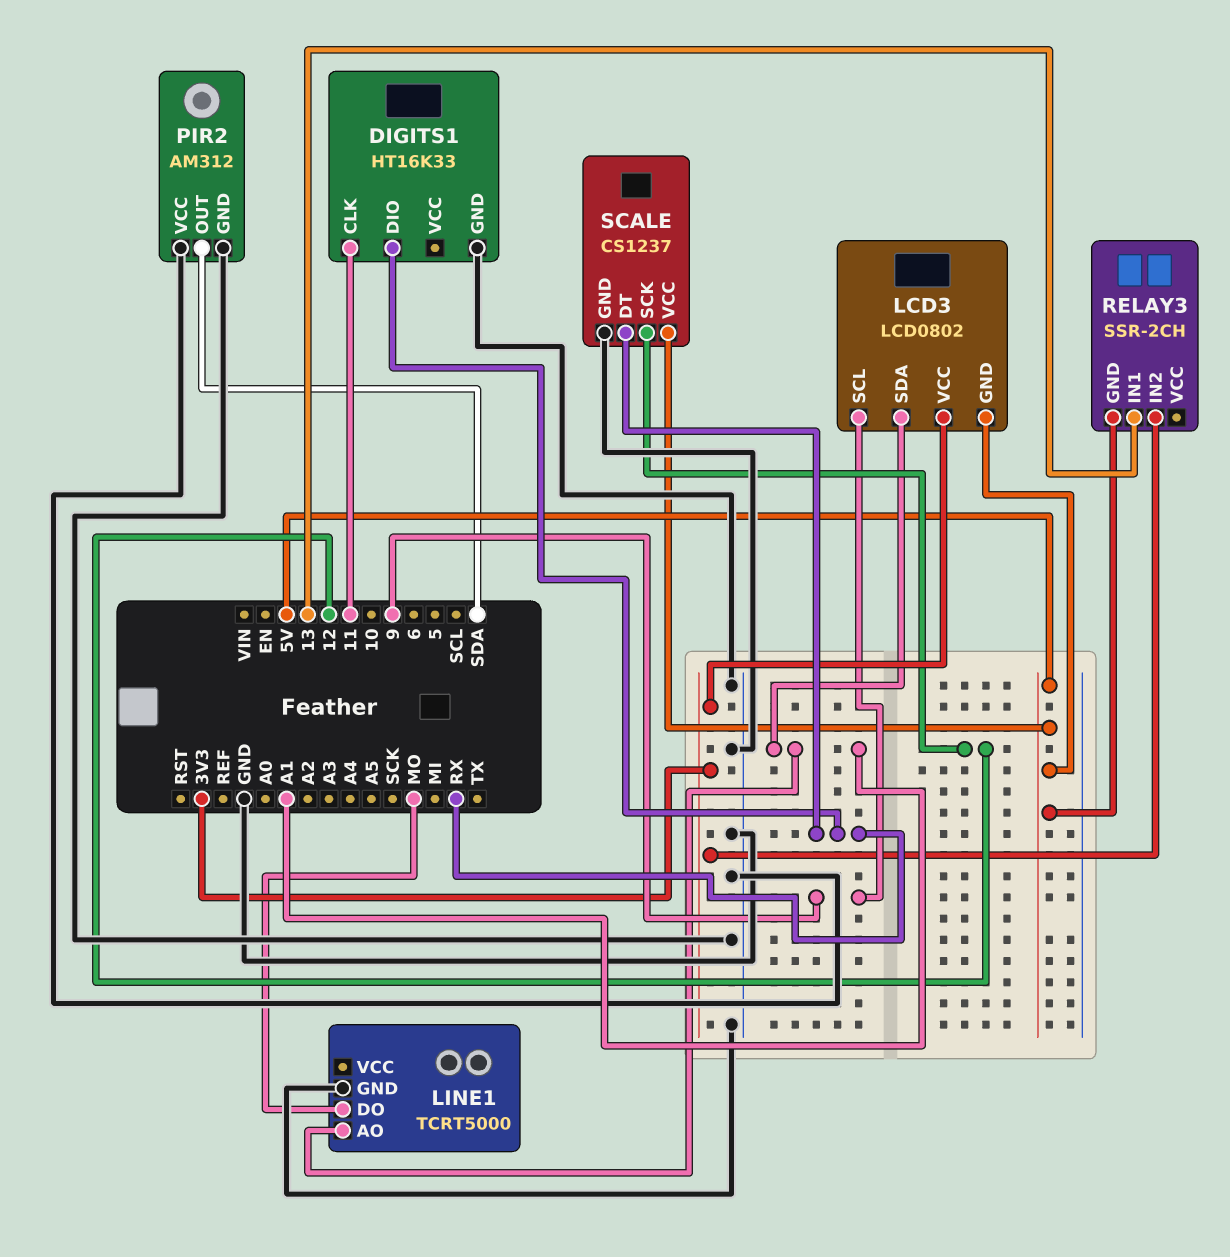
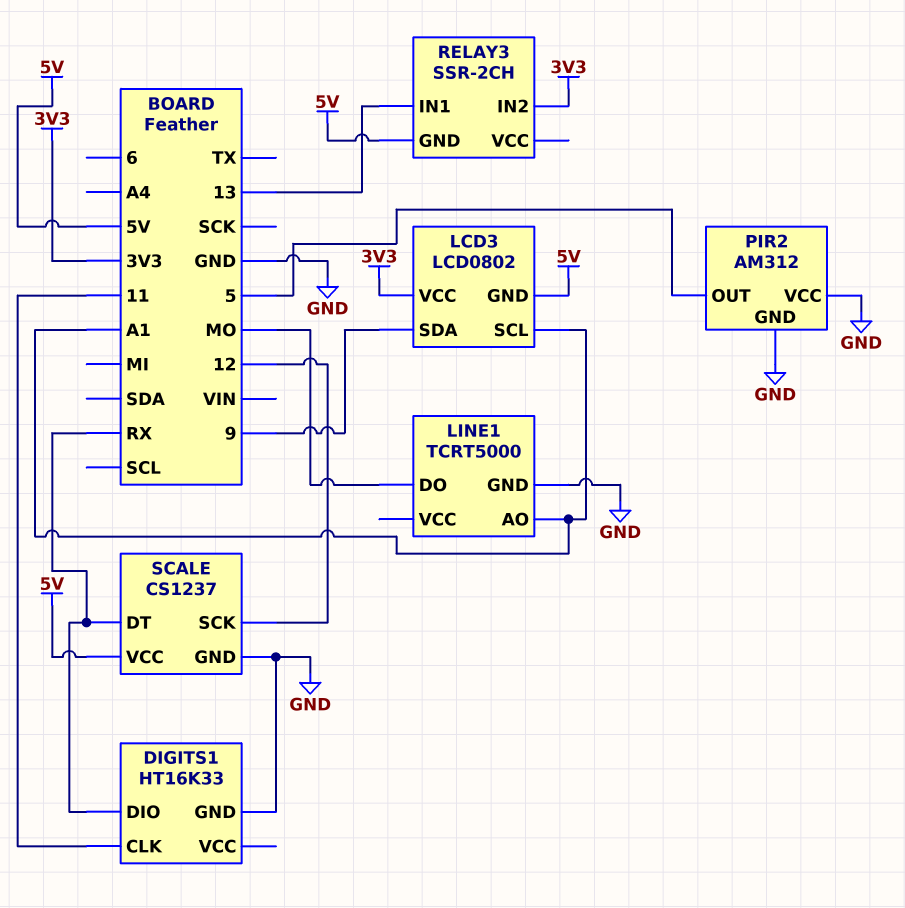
LCD3 pin SCL: 9 -> A1
LCD3 pin SDA: A1 -> 9
PIR2 pin OUT: SDA -> 5

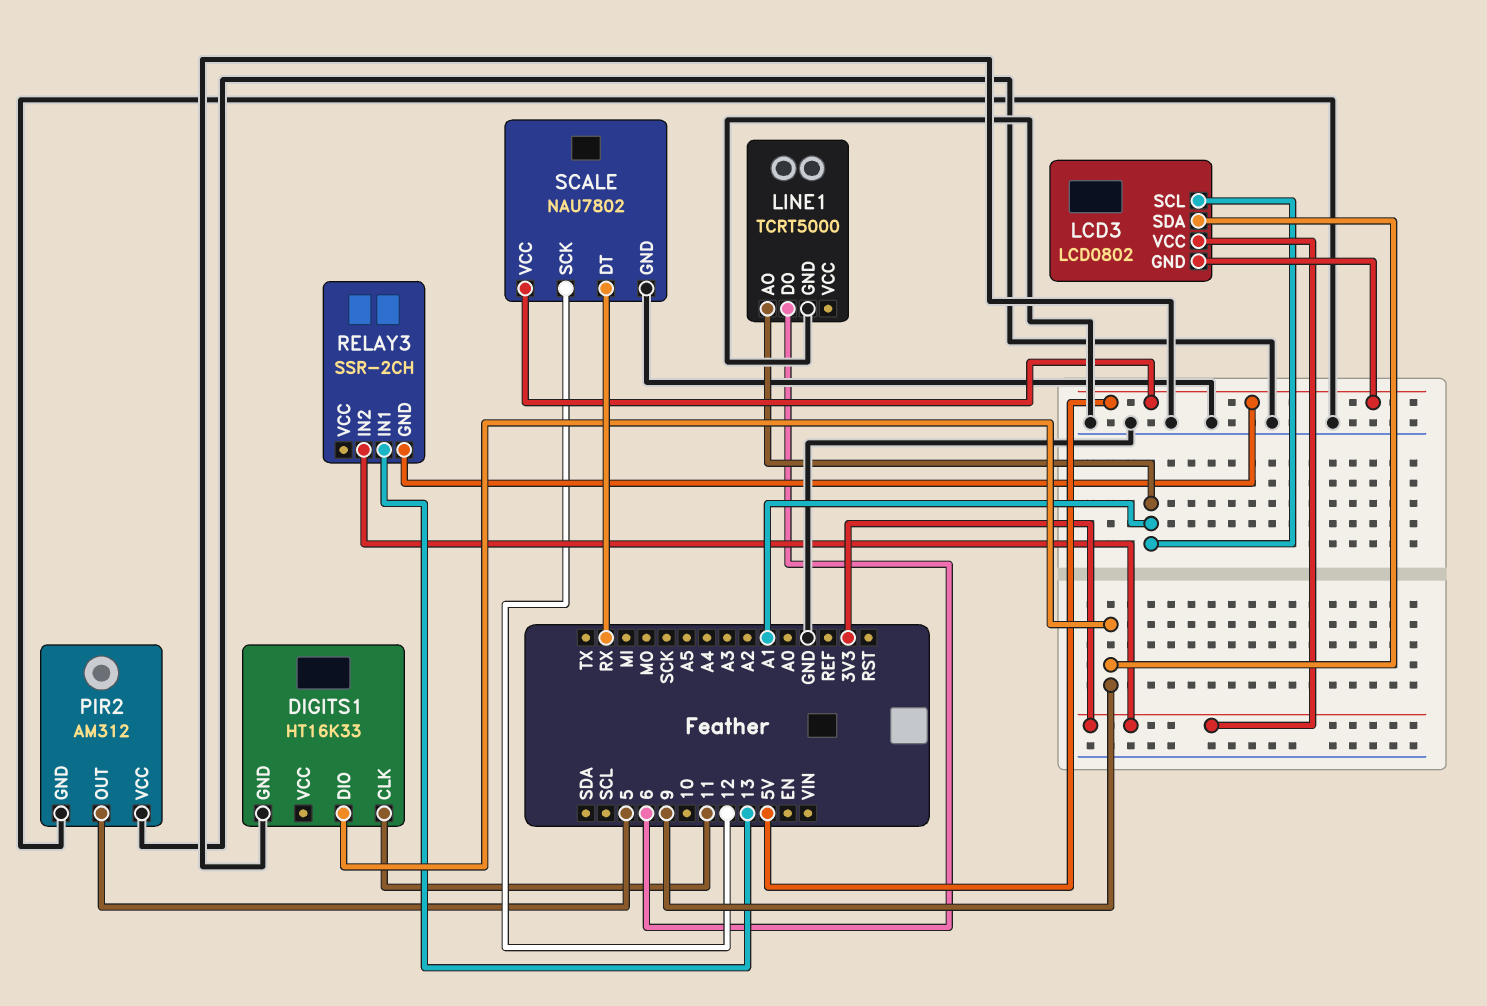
DIGITS1 pin DIO: RX -> 9
LINE1 pin DO: MO -> 6
SCALE: CS1237 -> NAU7802

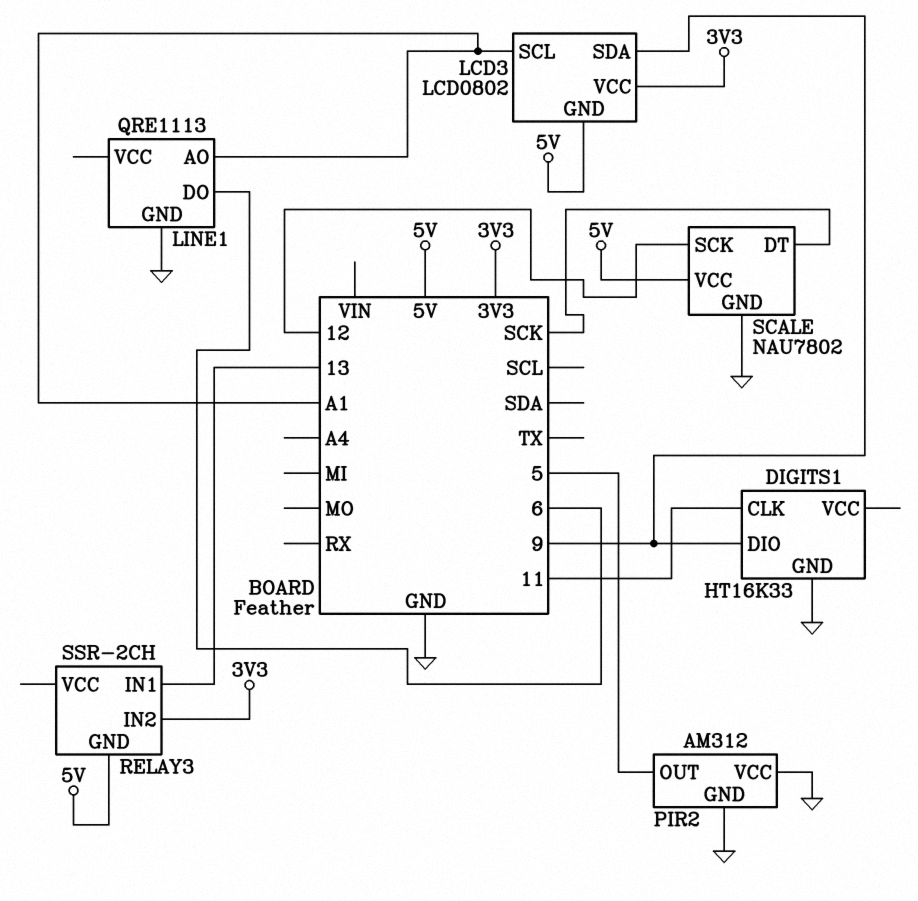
LINE1: TCRT5000 -> QRE1113
SCALE pin DT: RX -> SCK

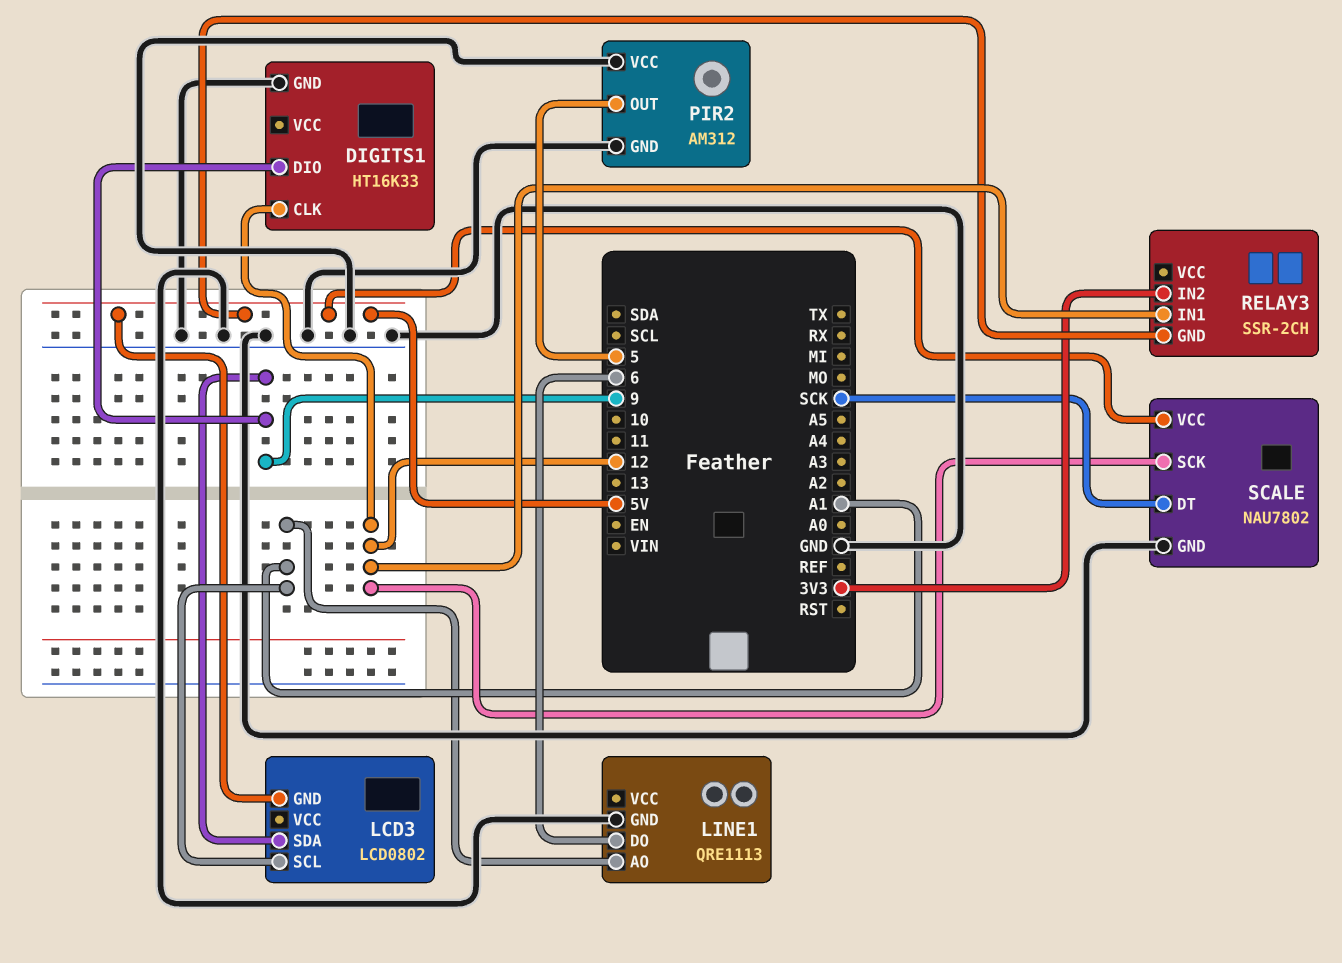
DIGITS1 pin CLK: 11 -> 12
LCD3 pin VCC: 3V3 -> none
RELAY3 pin IN1: 13 -> 12

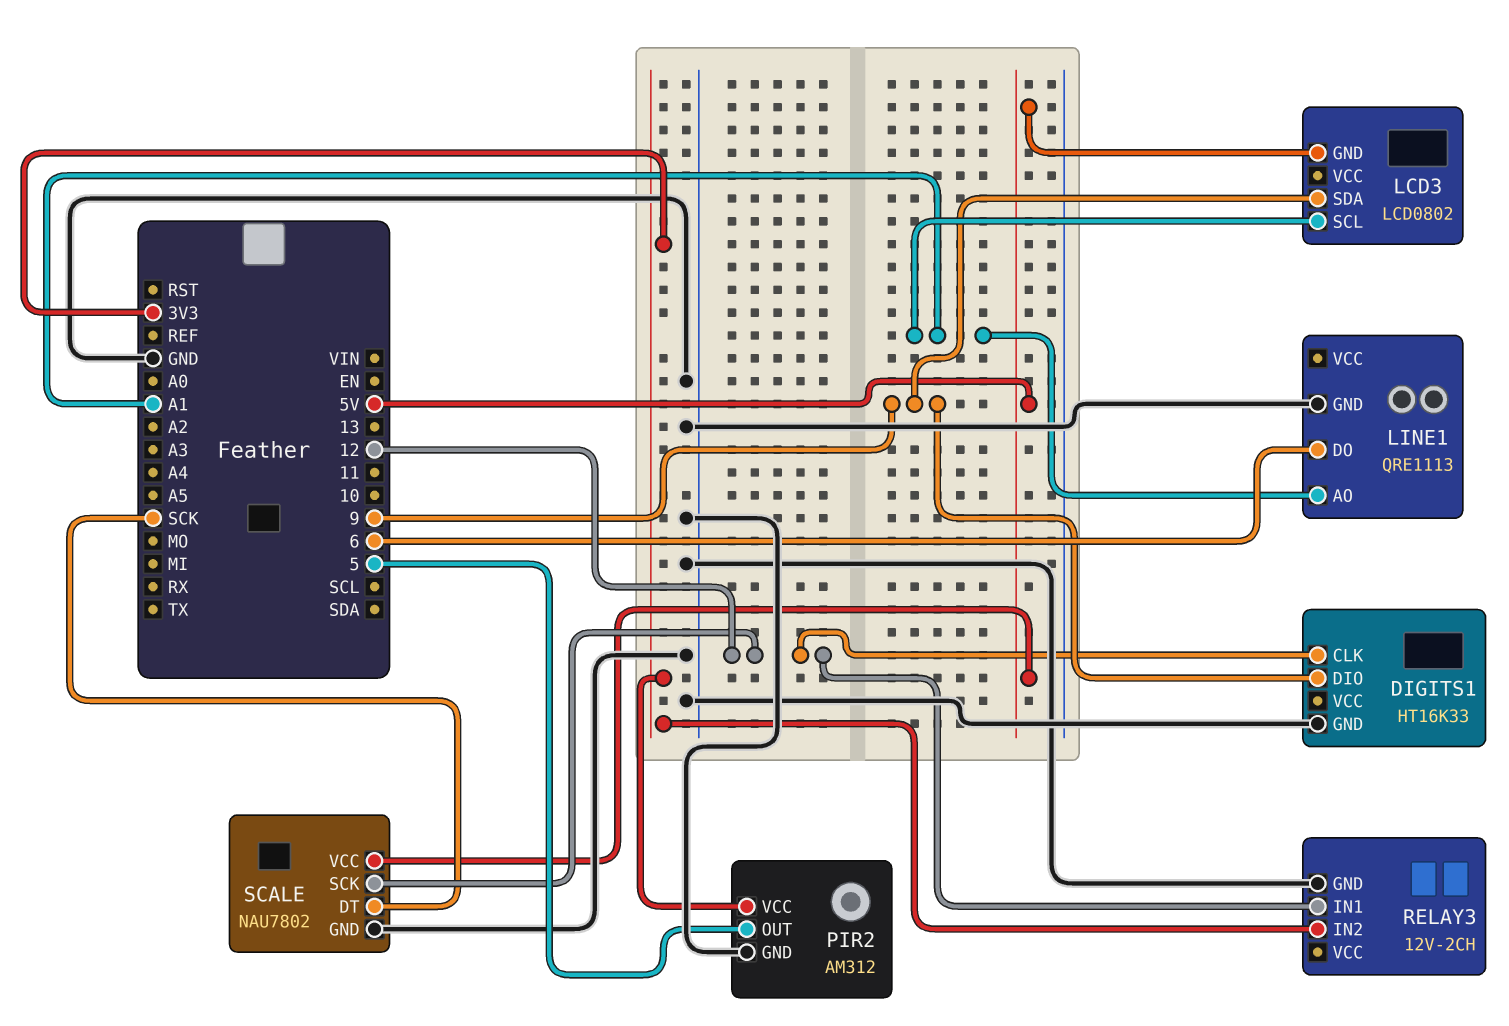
PIR2 pin VCC: GND -> 3V3
RELAY3: SSR-2CH -> 12V-2CH
RELAY3 pin GND: 5V -> GND

